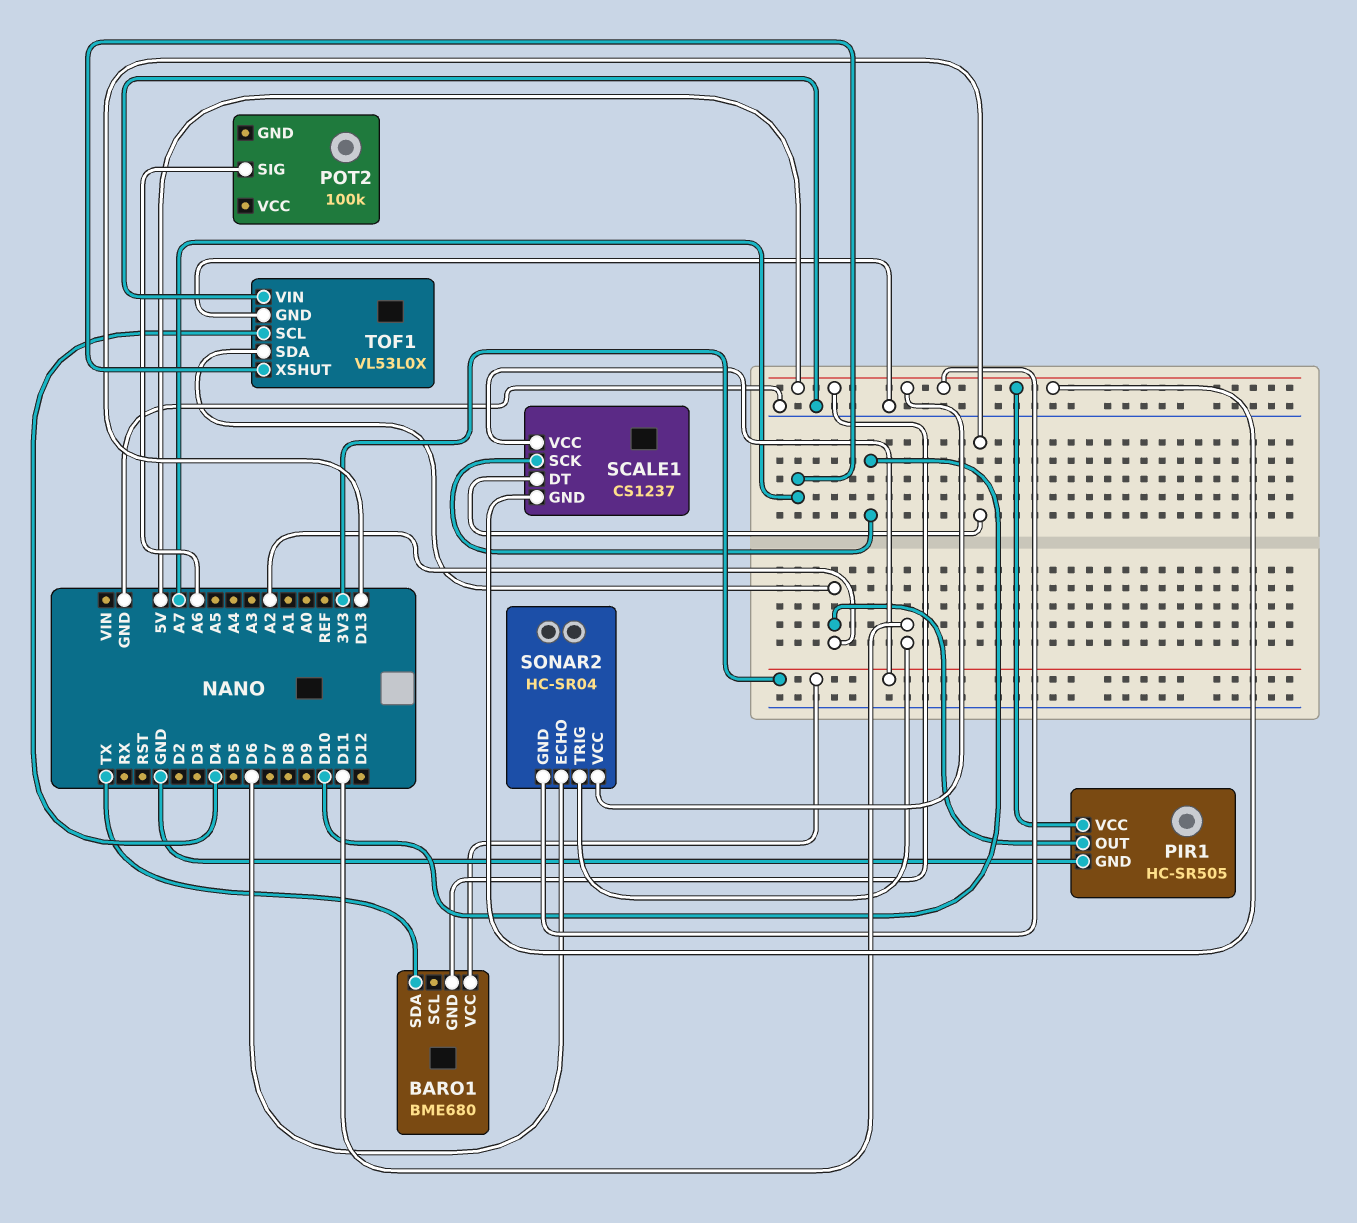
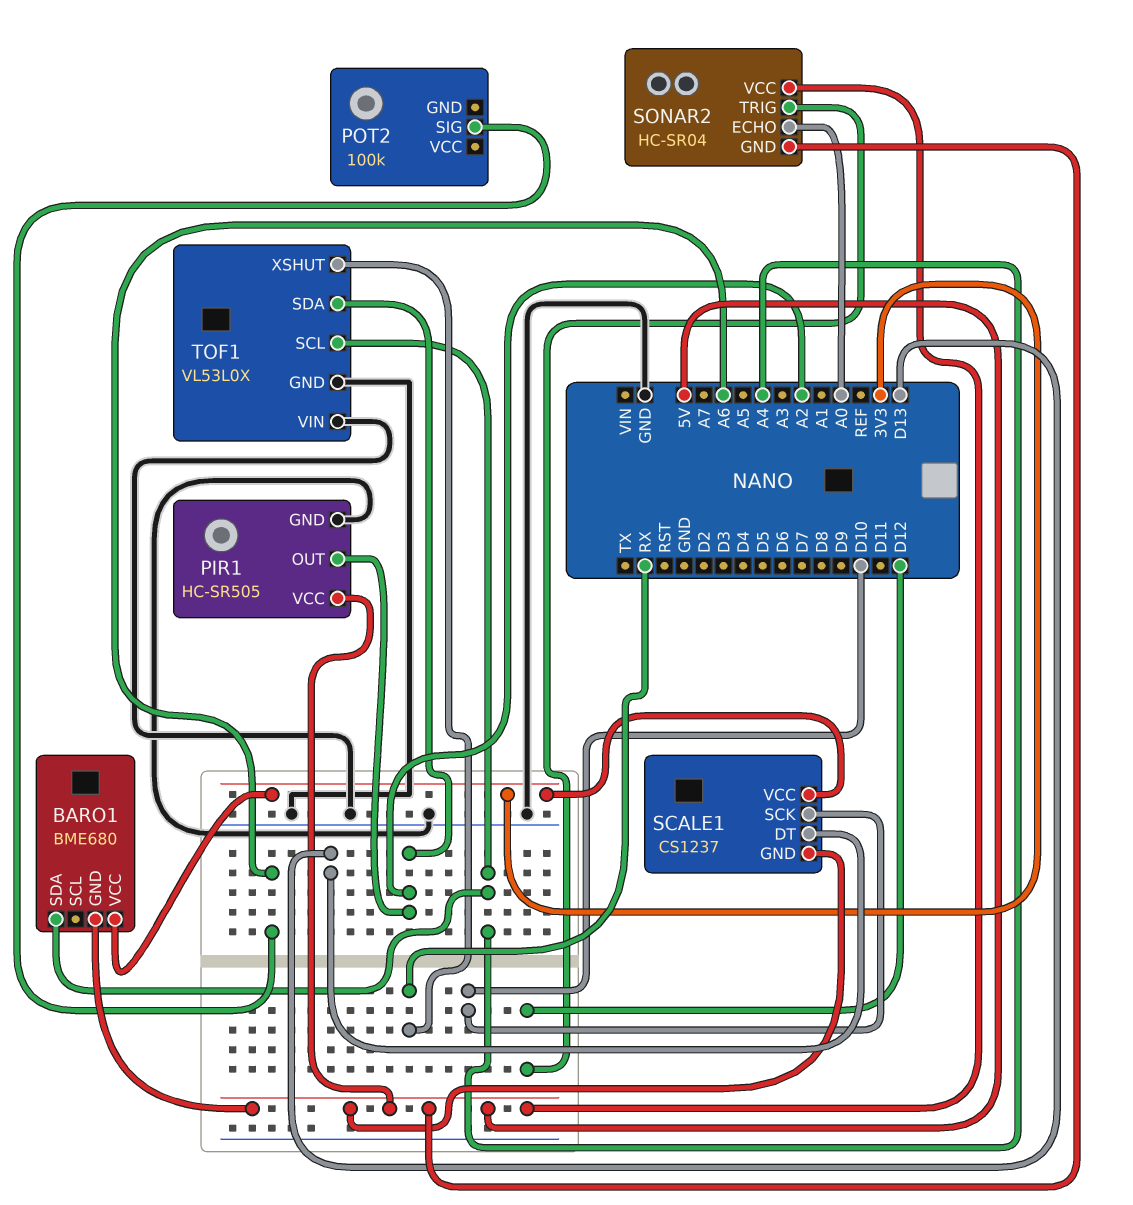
BARO1 pin SDA: TX -> A4
SONAR2 pin ECHO: D6 -> A0
SONAR2 pin TRIG: D11 -> D12
TOF1 pin SCL: D4 -> A4
TOF1 pin XSHUT: A7 -> RX

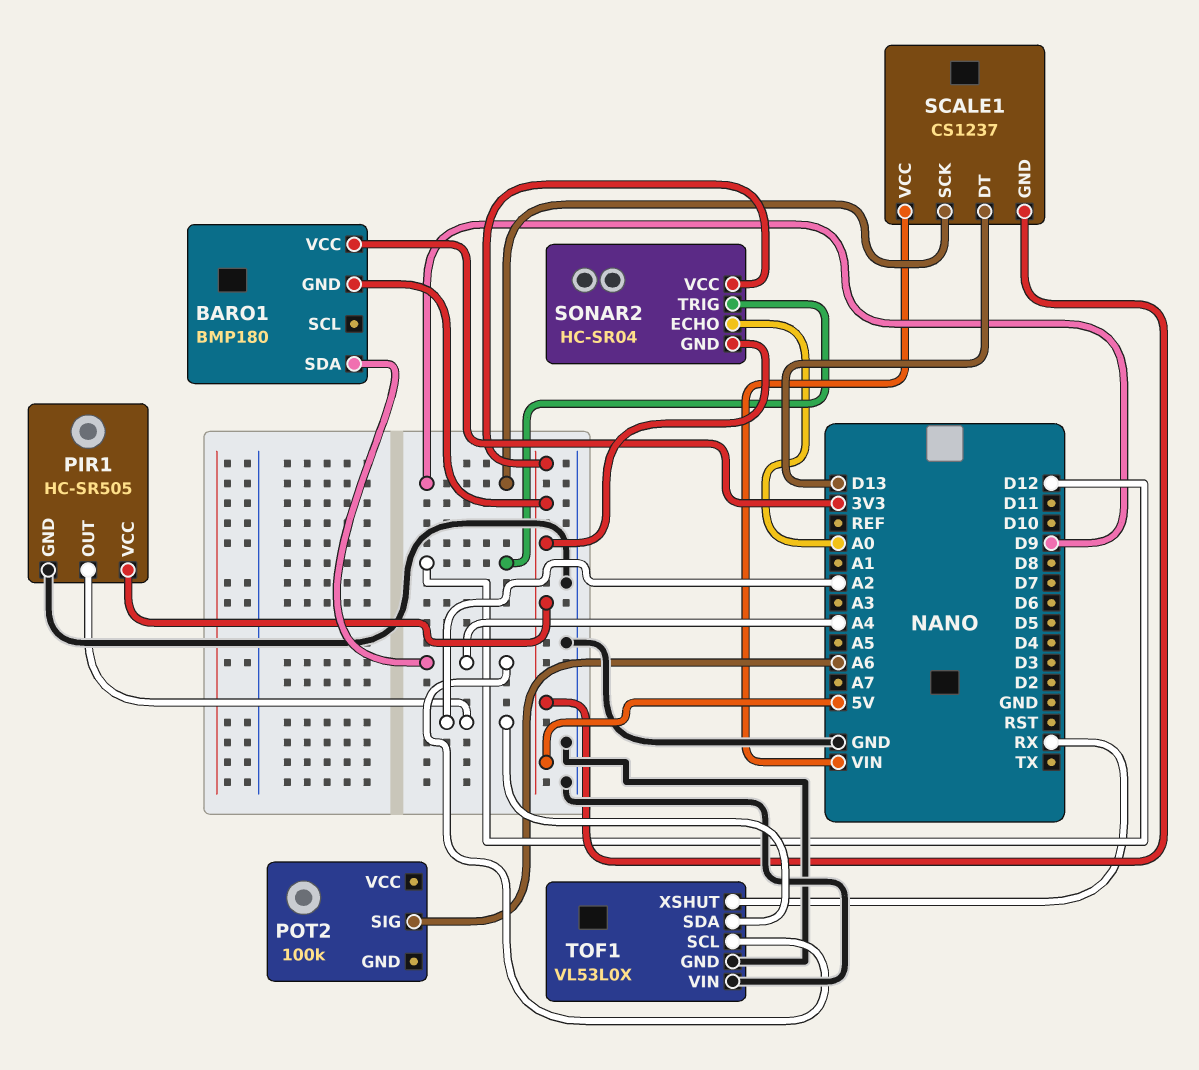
BARO1: BME680 -> BMP180
SCALE1 pin SCK: D10 -> D9
SCALE1 pin VCC: 3V3 -> VIN

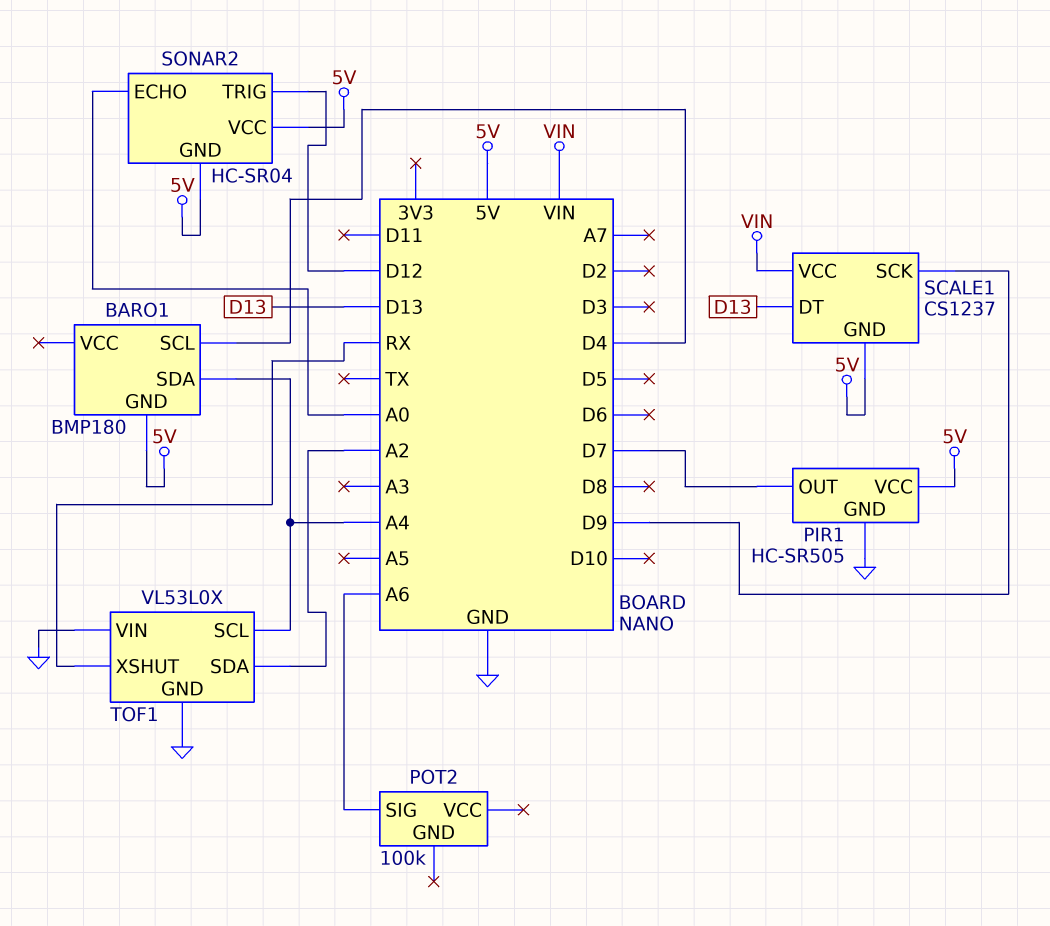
BARO1 pin SCL: none -> D4
BARO1 pin VCC: 3V3 -> none
PIR1 pin OUT: A2 -> D7

